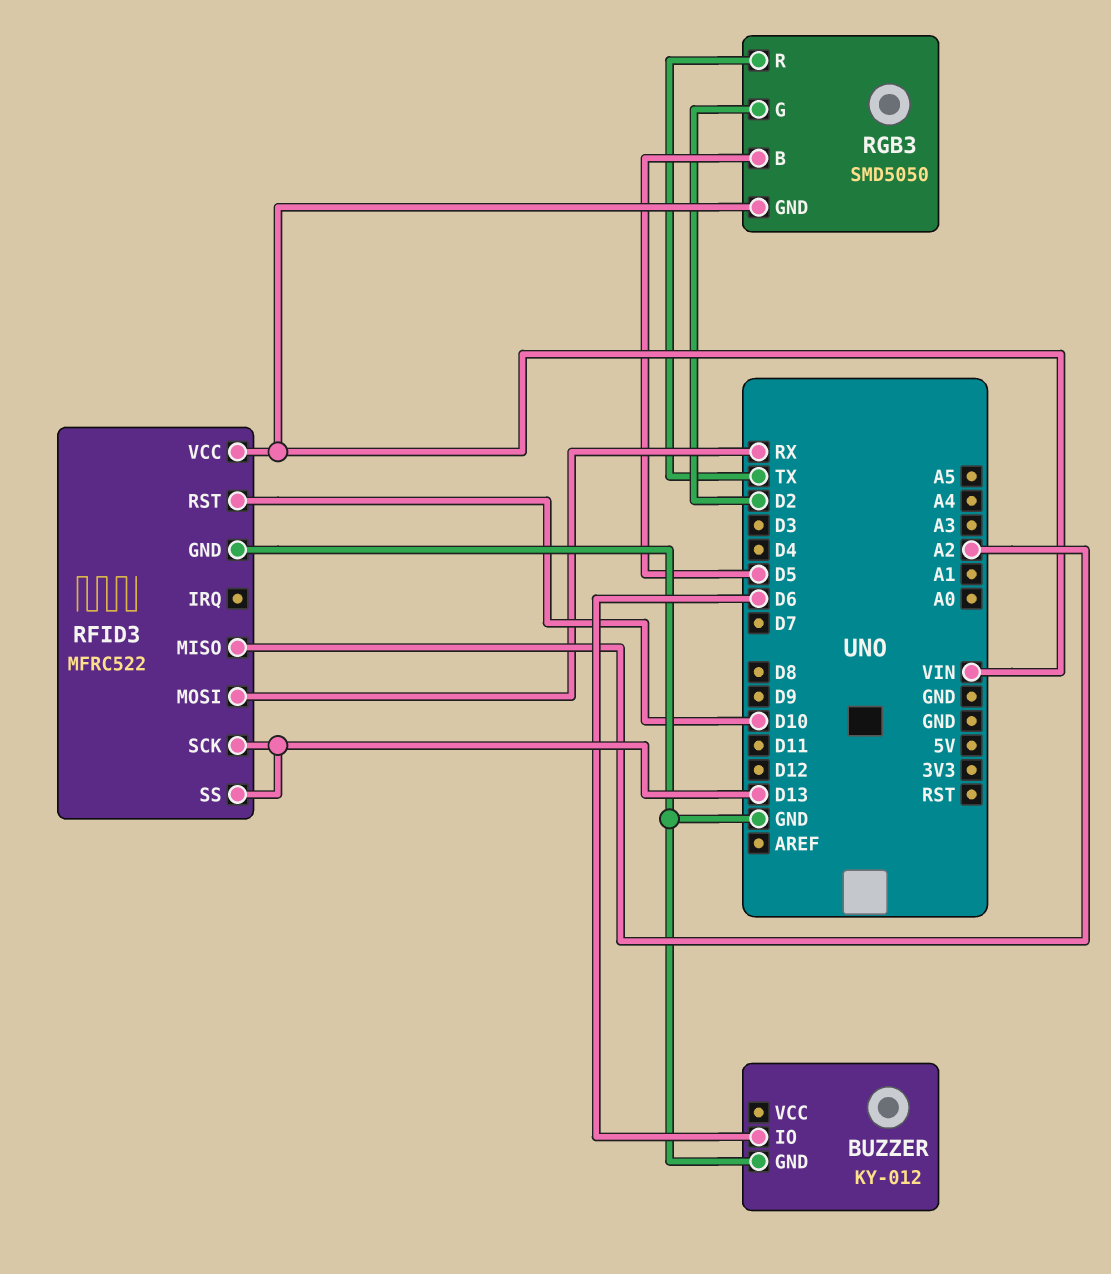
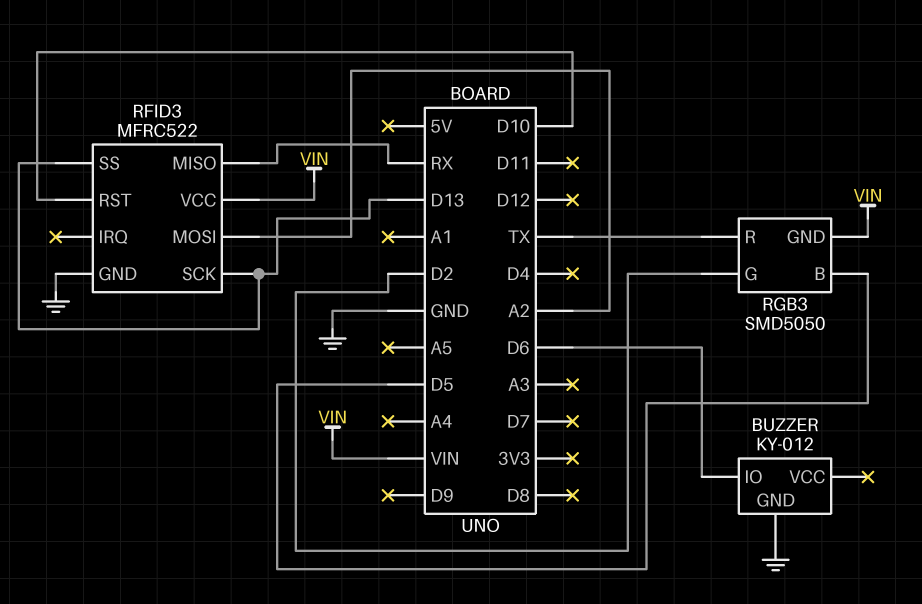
RFID3 pin MISO: A2 -> RX
RFID3 pin MOSI: RX -> A2

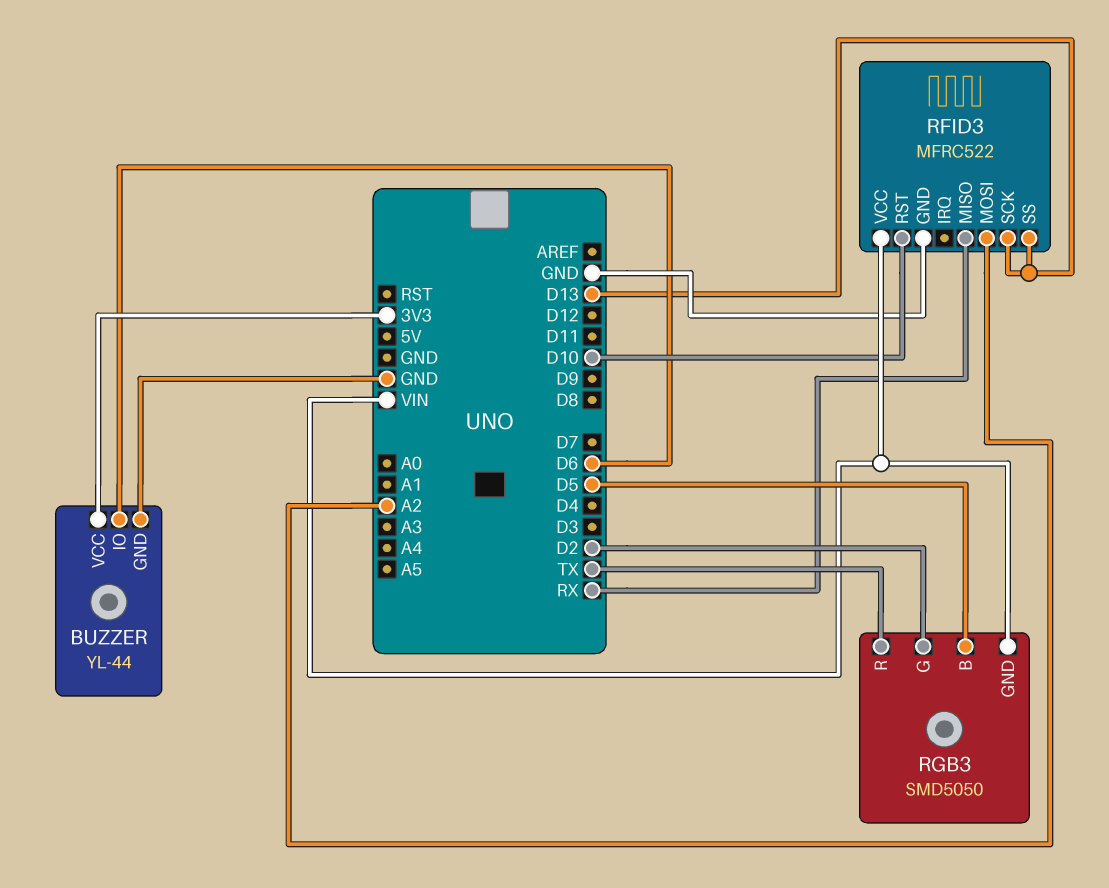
BUZZER: KY-012 -> YL-44
BUZZER pin VCC: none -> 3V3

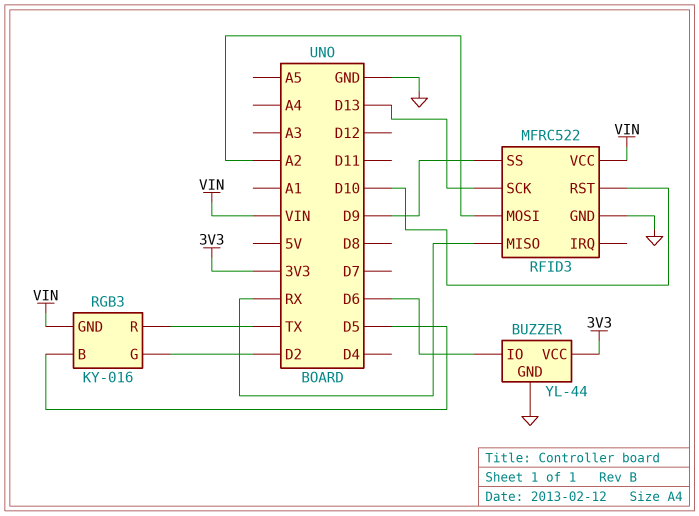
RFID3 pin SS: D13 -> D9
RGB3: SMD5050 -> KY-016

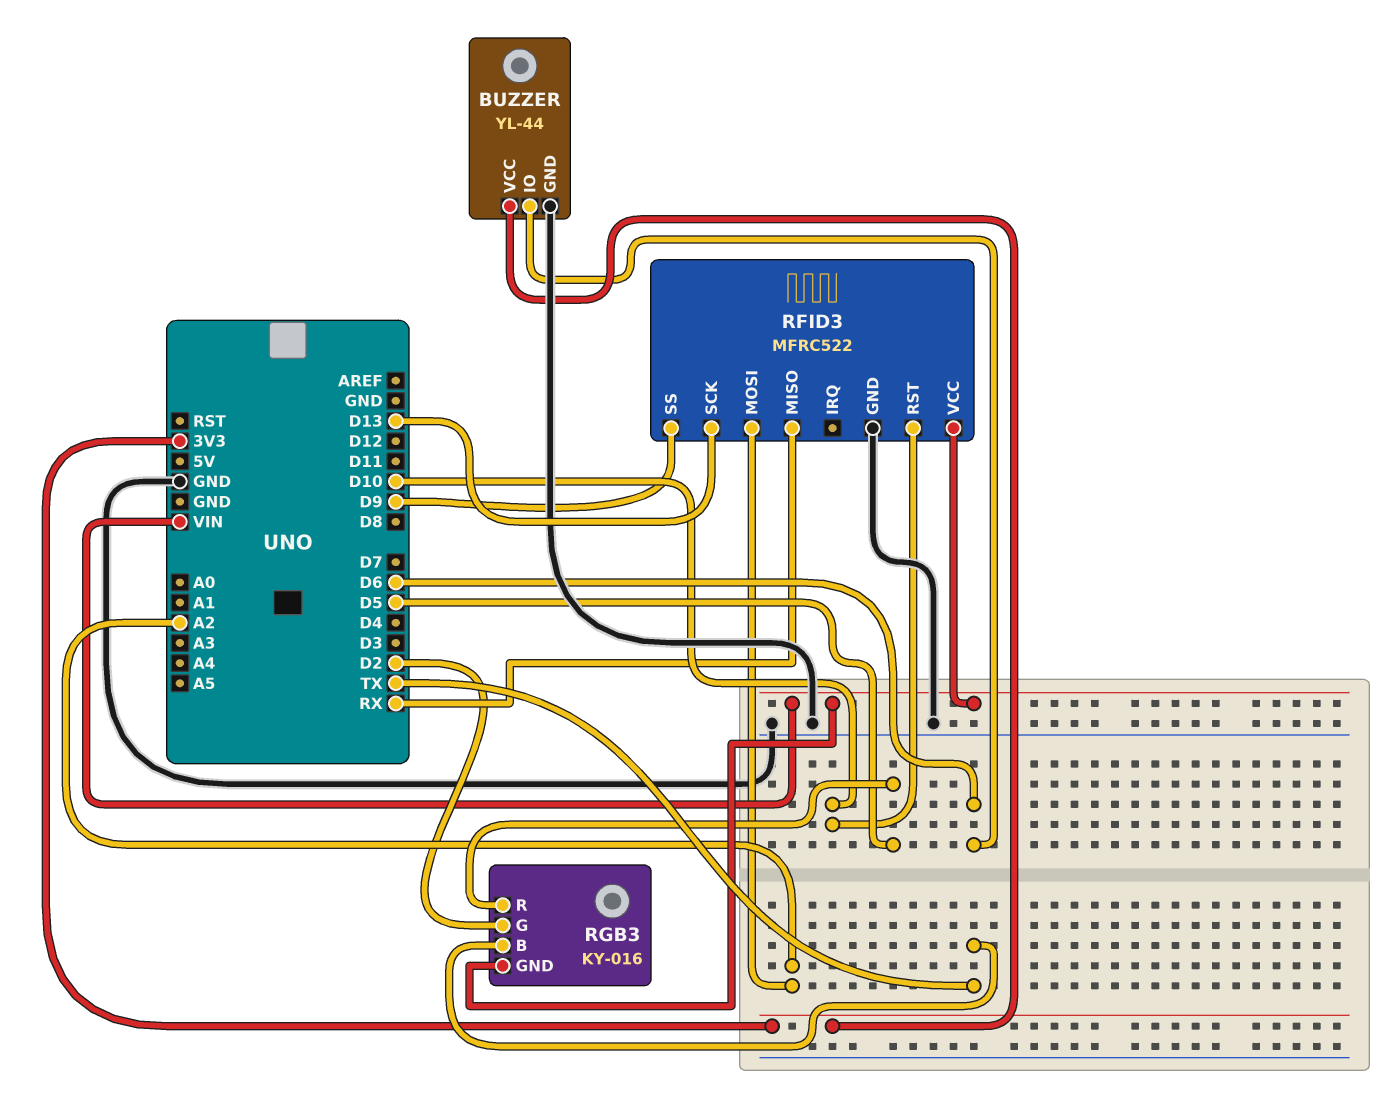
RGB3 pin B: D5 -> TX
RGB3 pin R: TX -> D5

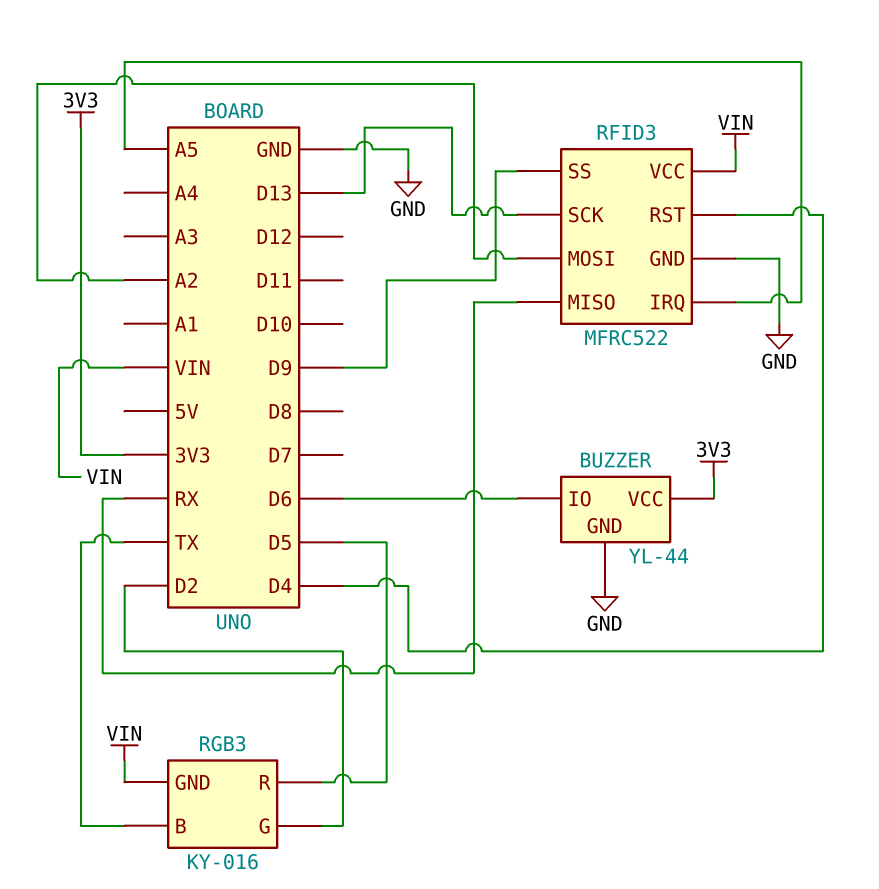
RFID3 pin IRQ: none -> A5
RFID3 pin RST: D10 -> D4

